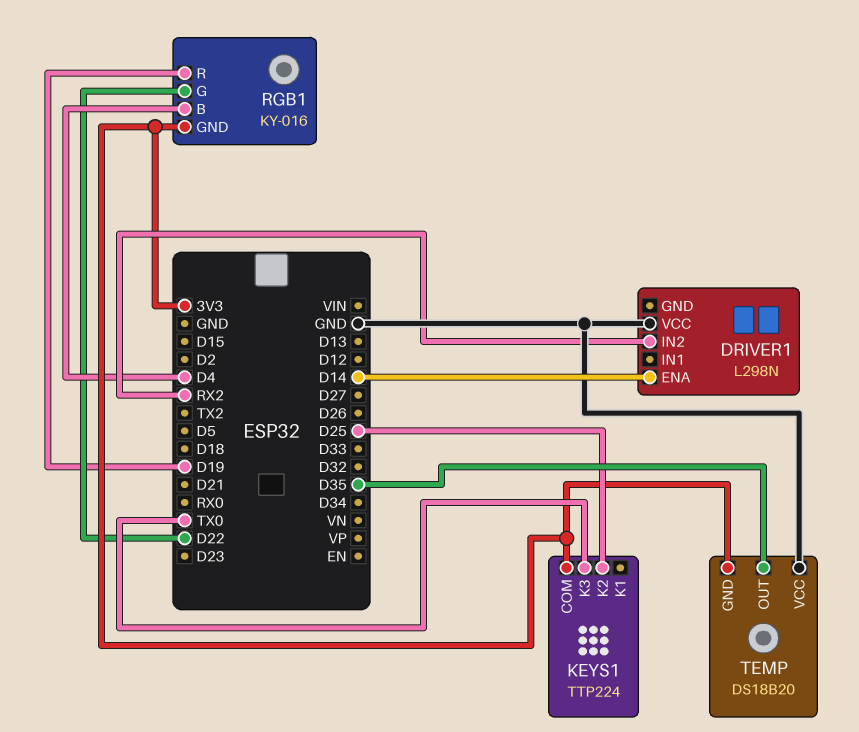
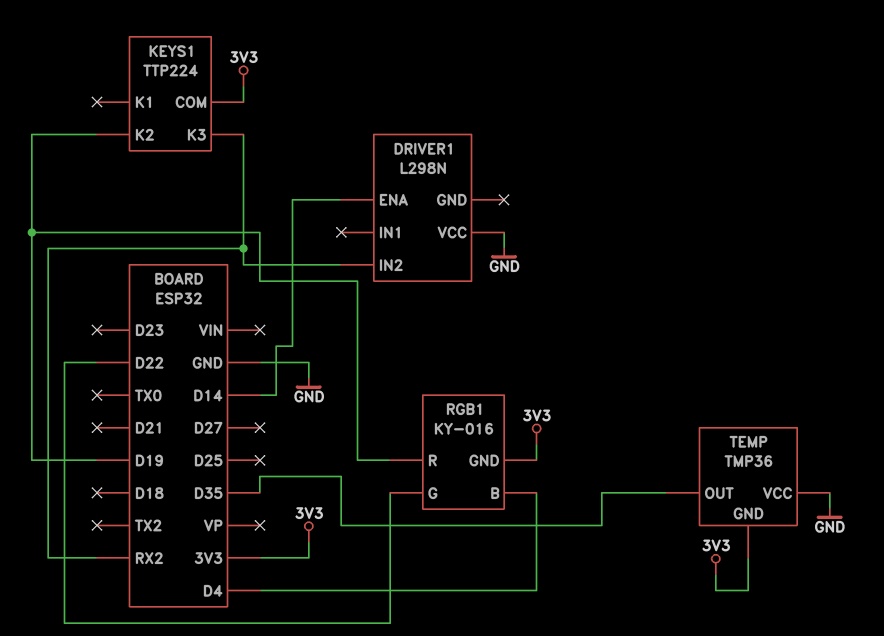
KEYS1 pin K2: D25 -> D19
KEYS1 pin K3: TX0 -> RX2
TEMP: DS18B20 -> TMP36

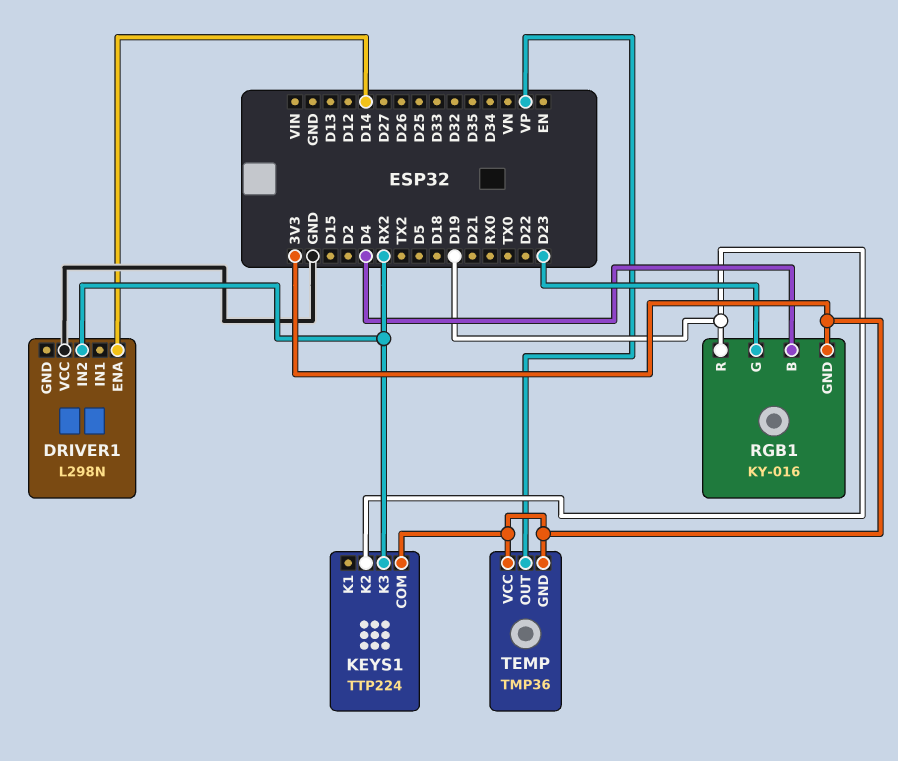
RGB1 pin G: D22 -> D23
TEMP pin OUT: D35 -> VP
TEMP pin VCC: GND -> 3V3

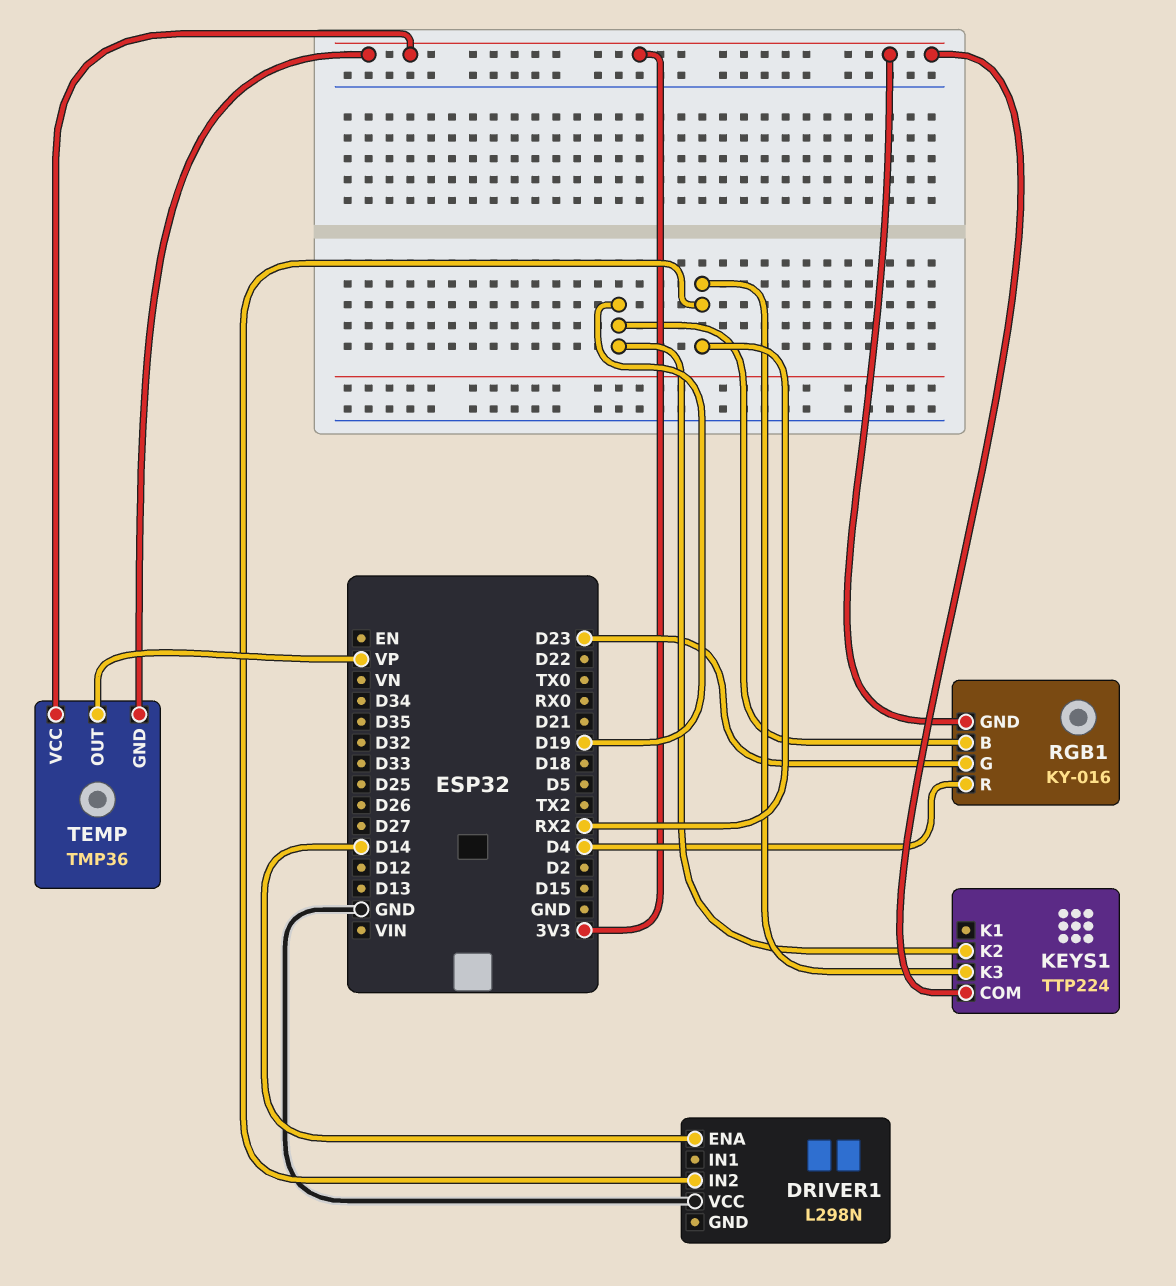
RGB1 pin B: D4 -> D19
RGB1 pin R: D19 -> D4

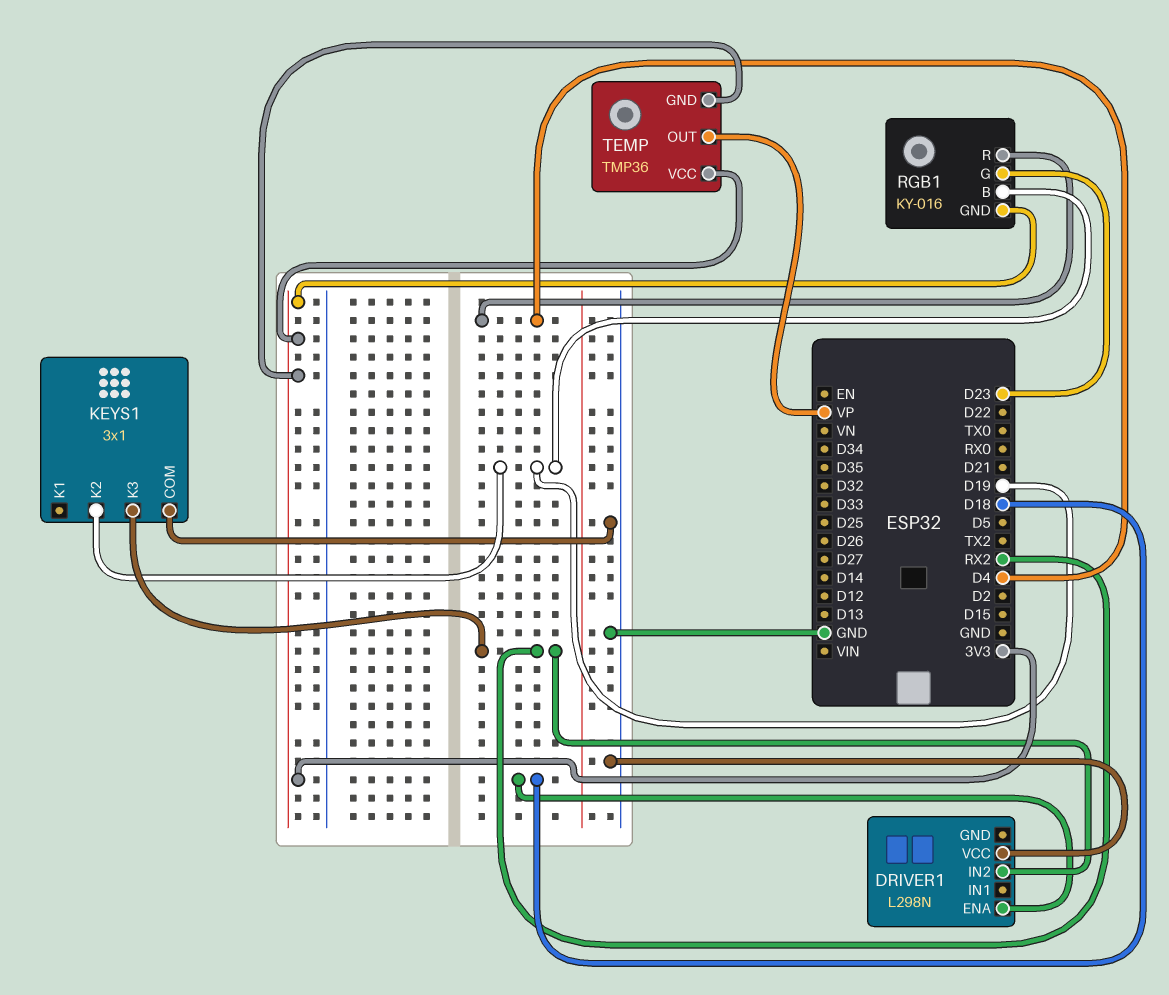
DRIVER1 pin ENA: D14 -> D18
KEYS1: TTP224 -> 3x1
KEYS1 pin COM: 3V3 -> GND

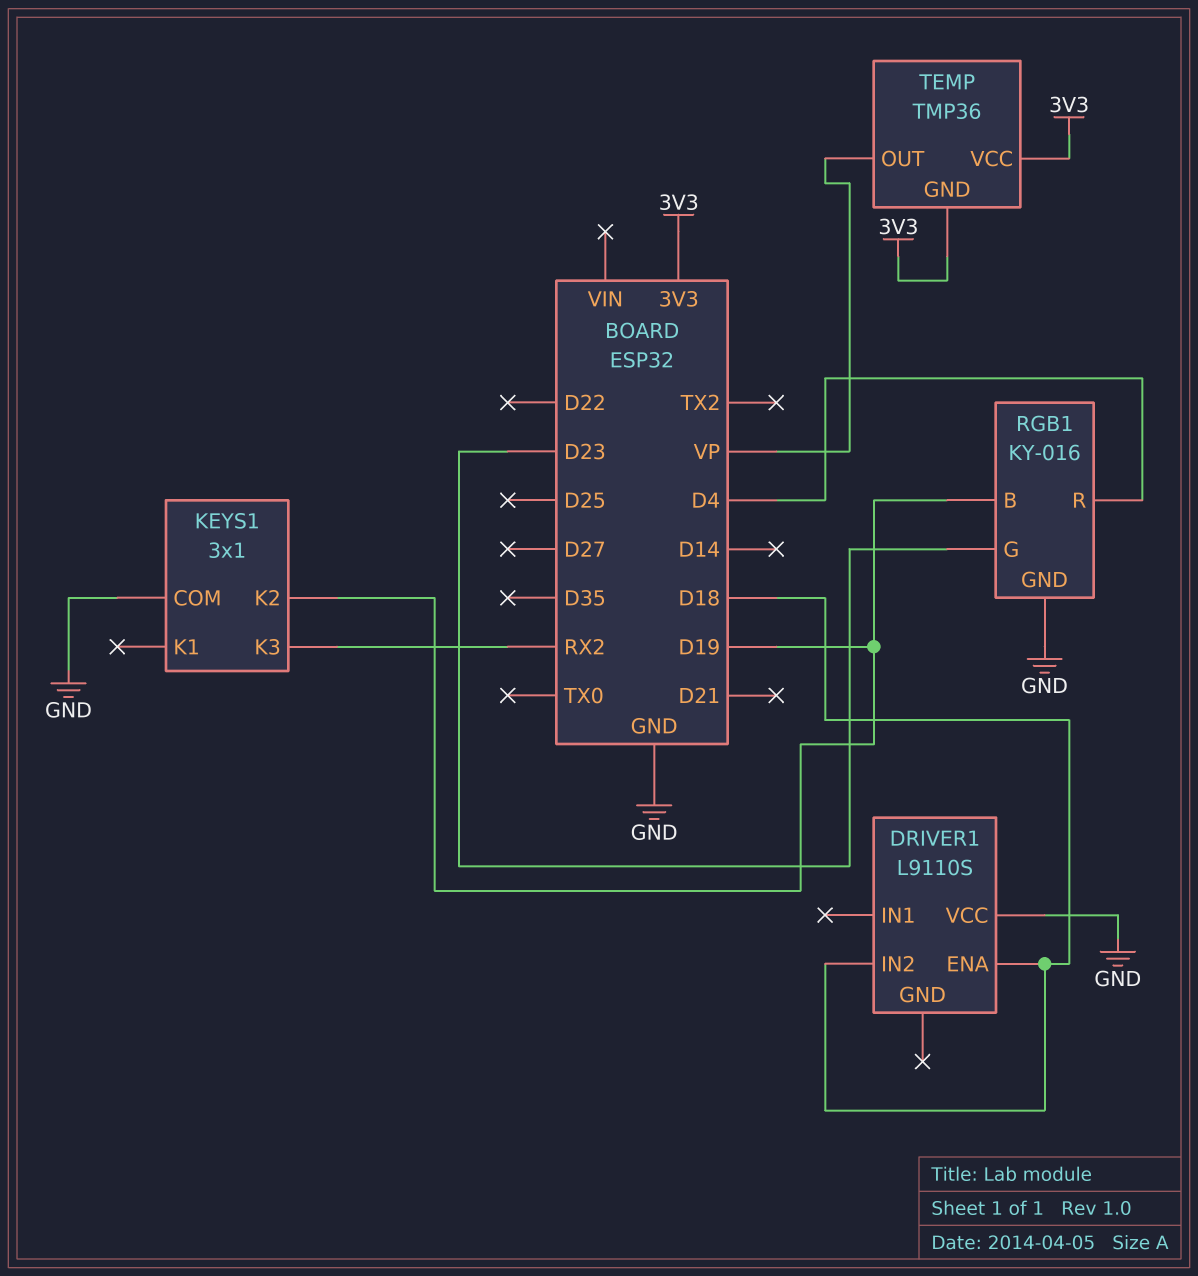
DRIVER1: L298N -> L9110S
DRIVER1 pin IN2: RX2 -> D18
RGB1 pin GND: 3V3 -> GND

